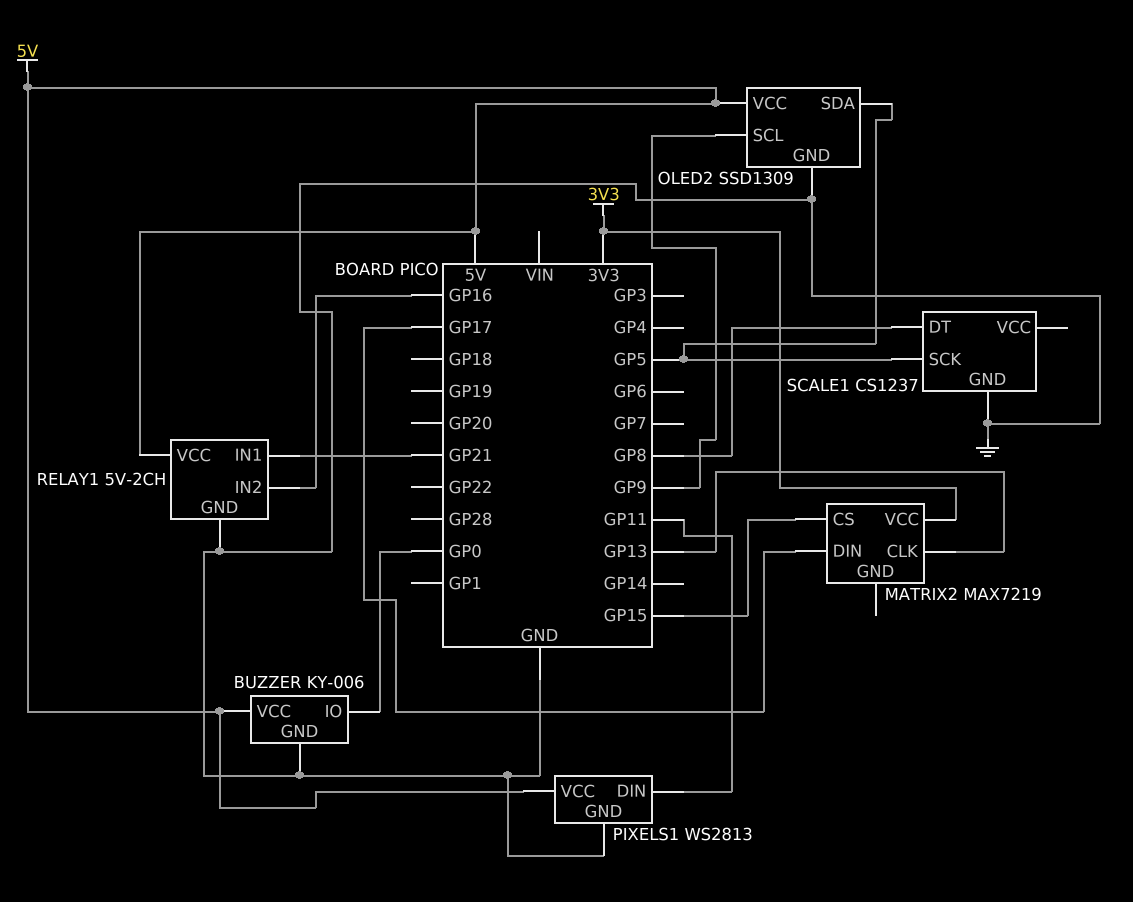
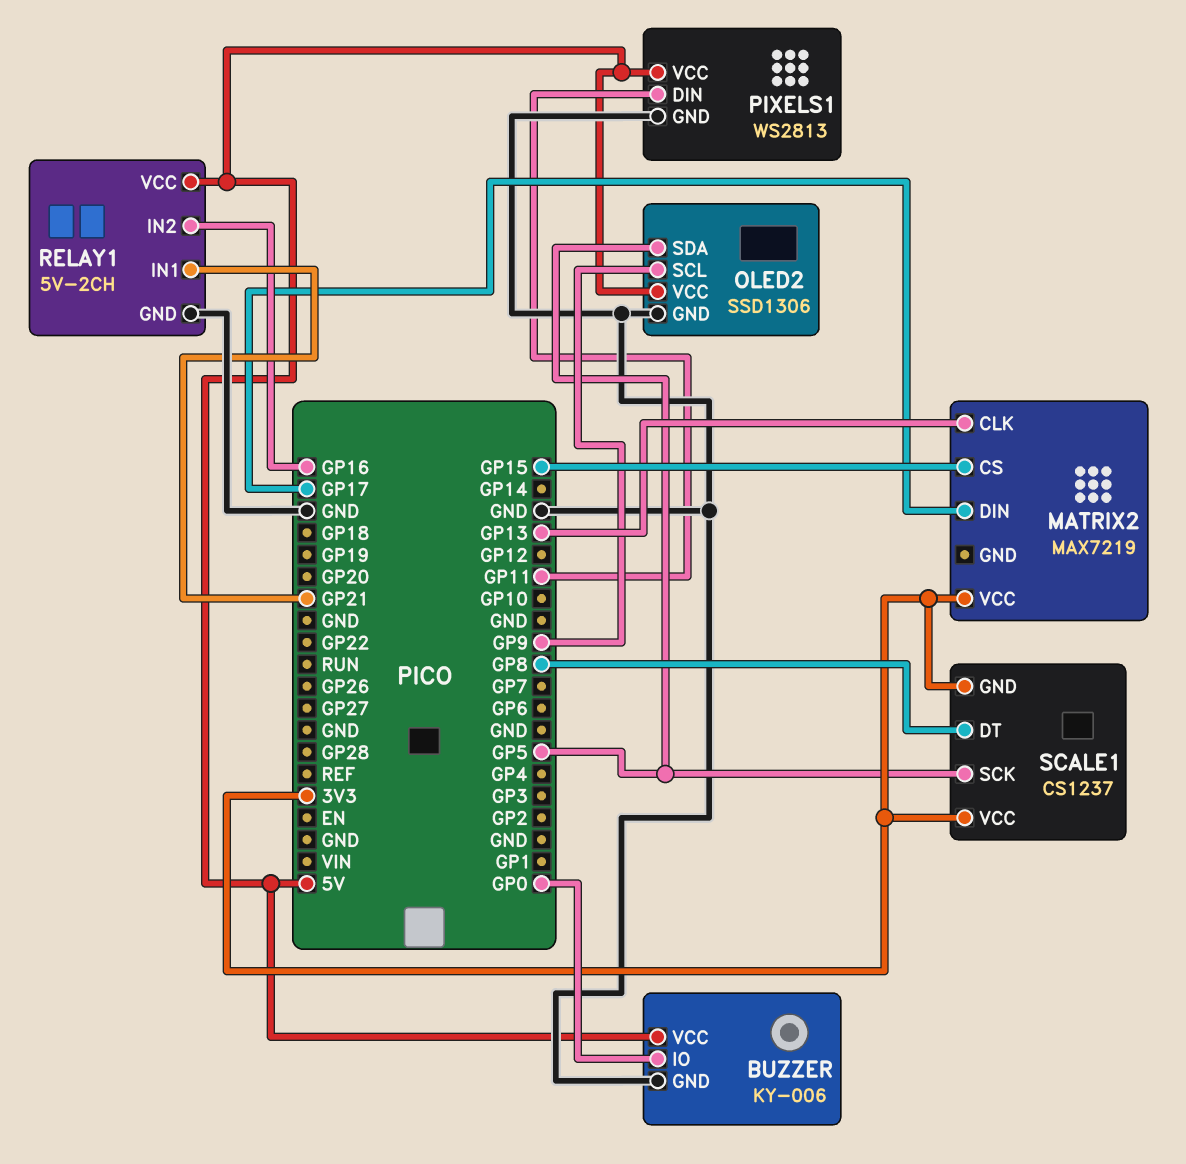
OLED2: SSD1309 -> SSD1306
SCALE1 pin GND: GND -> 3V3
SCALE1 pin VCC: none -> 3V3

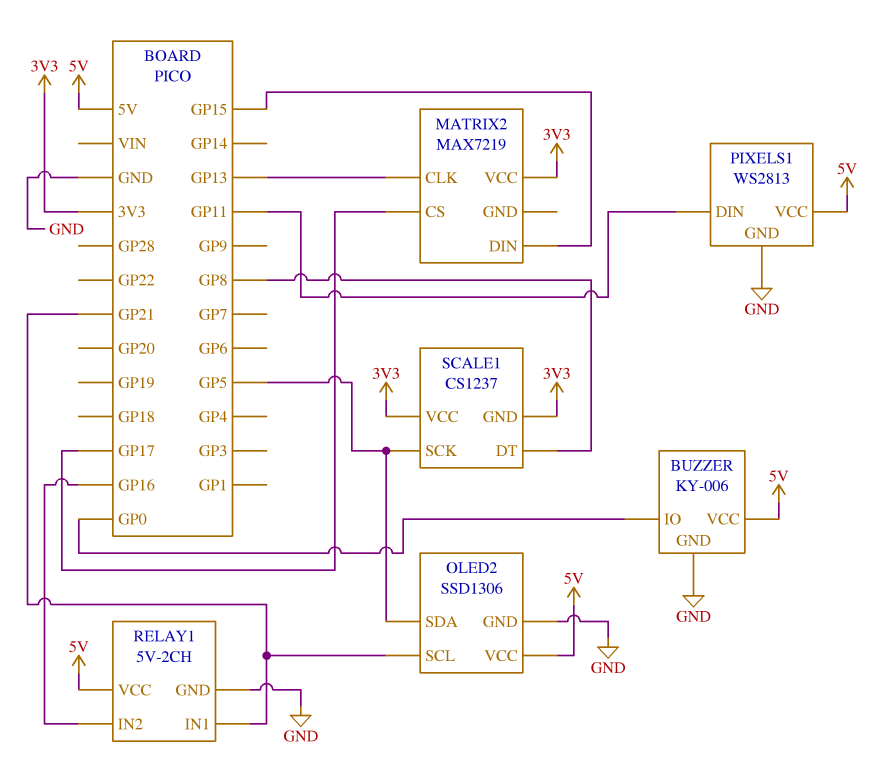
MATRIX2 pin CS: GP15 -> GP17
MATRIX2 pin DIN: GP17 -> GP15
OLED2 pin SCL: GP9 -> GP21

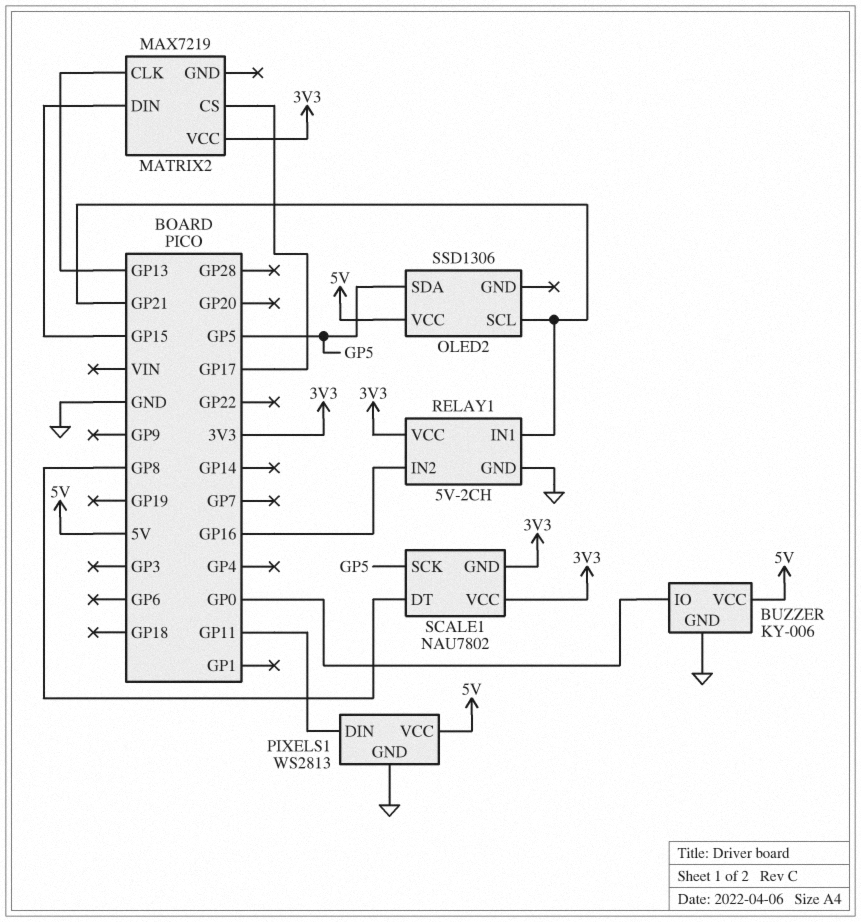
OLED2 pin GND: GND -> none
RELAY1 pin VCC: 5V -> 3V3
SCALE1: CS1237 -> NAU7802

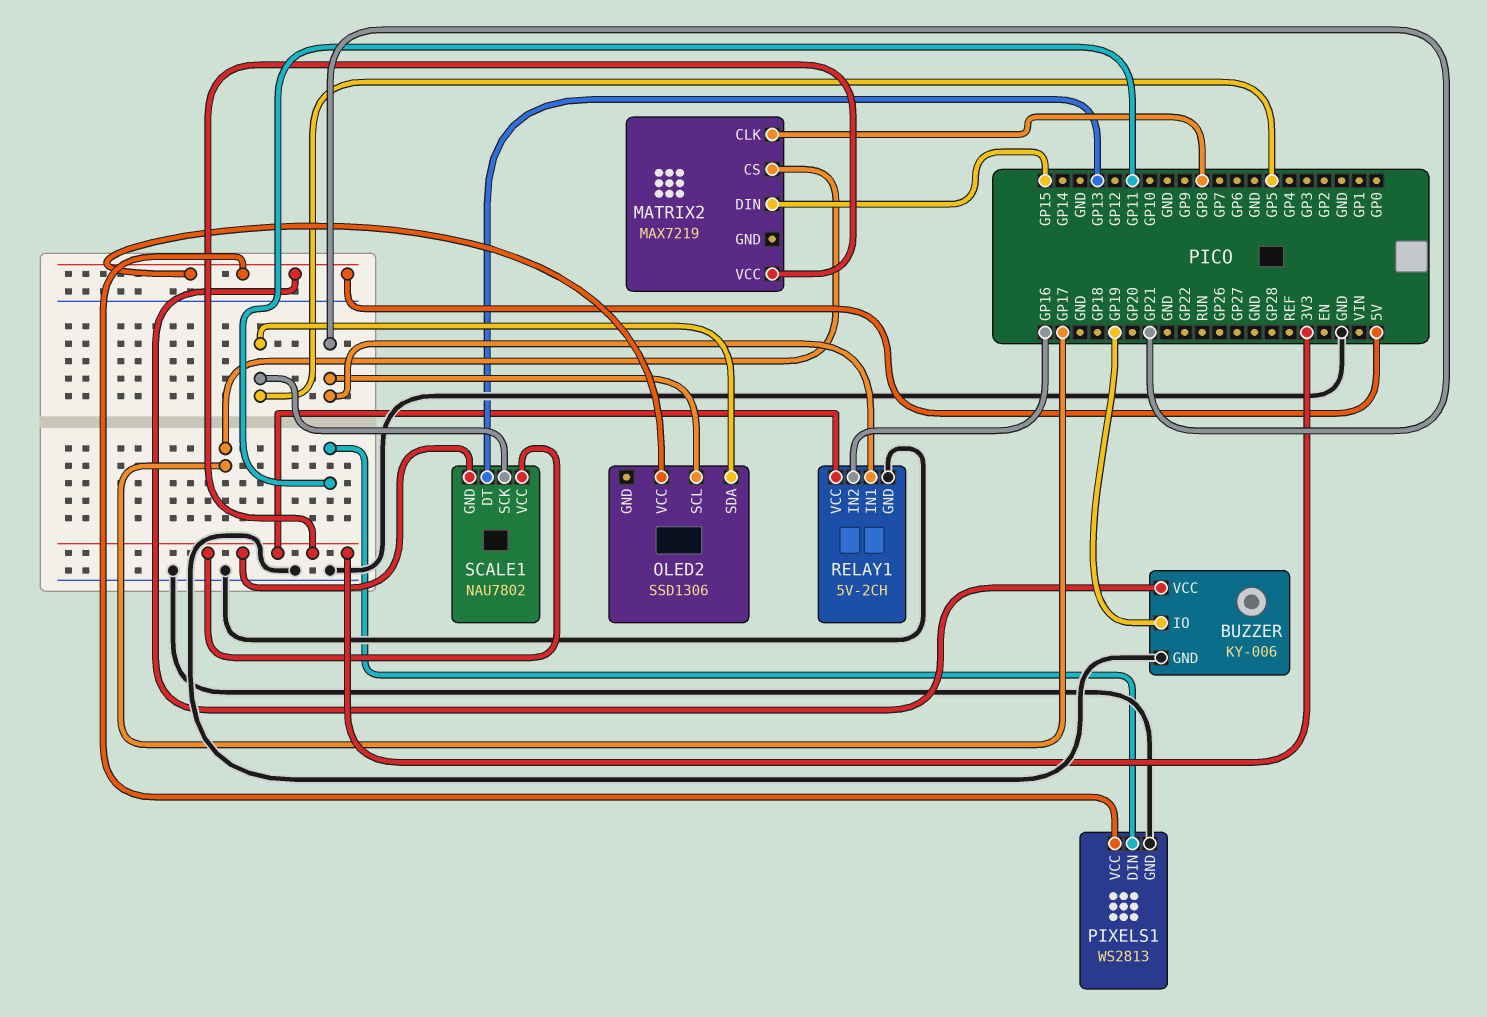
BUZZER pin IO: GP0 -> GP19
MATRIX2 pin CLK: GP13 -> GP8
SCALE1 pin DT: GP8 -> GP13

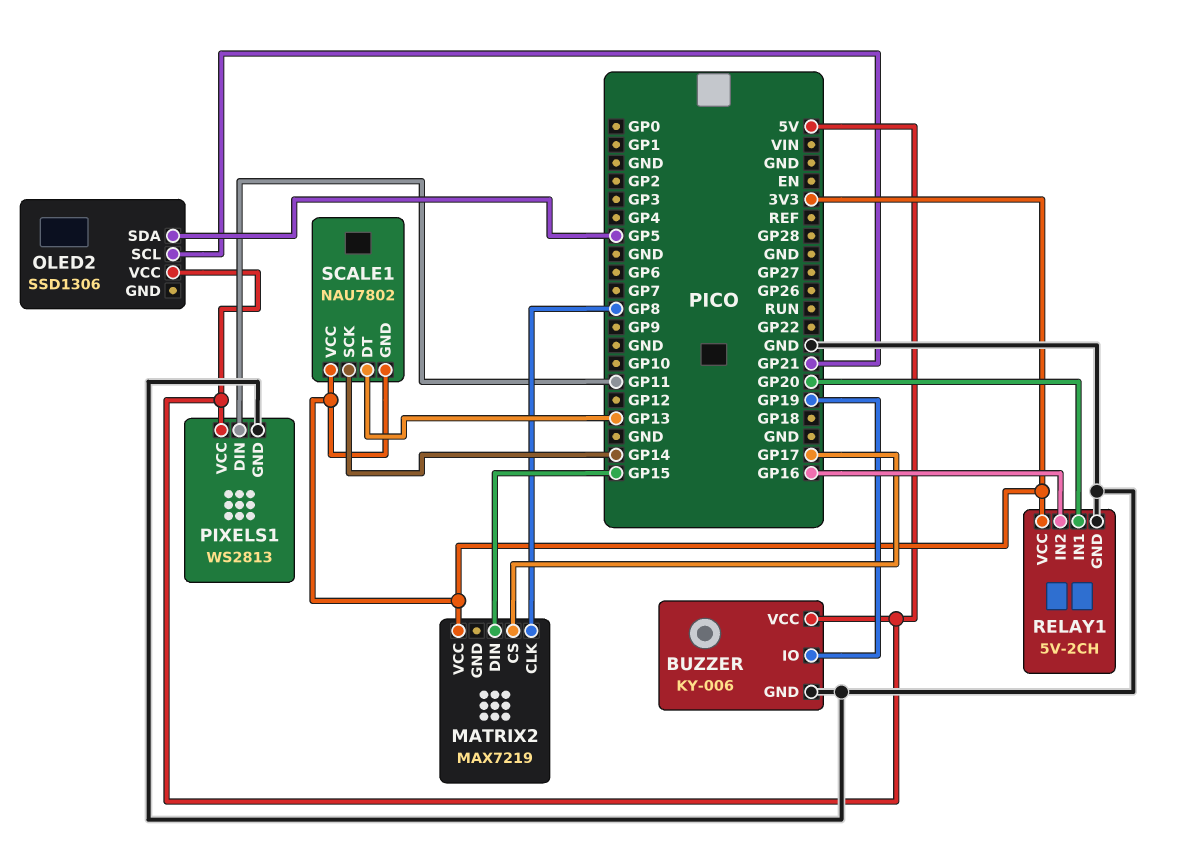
RELAY1 pin IN1: GP21 -> GP20
SCALE1 pin SCK: GP5 -> GP14

